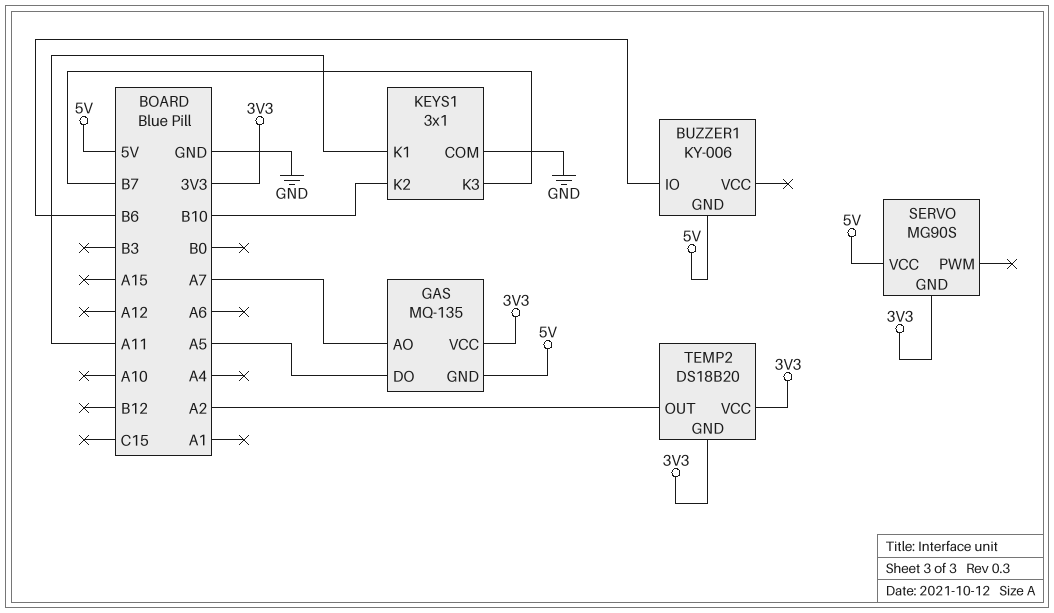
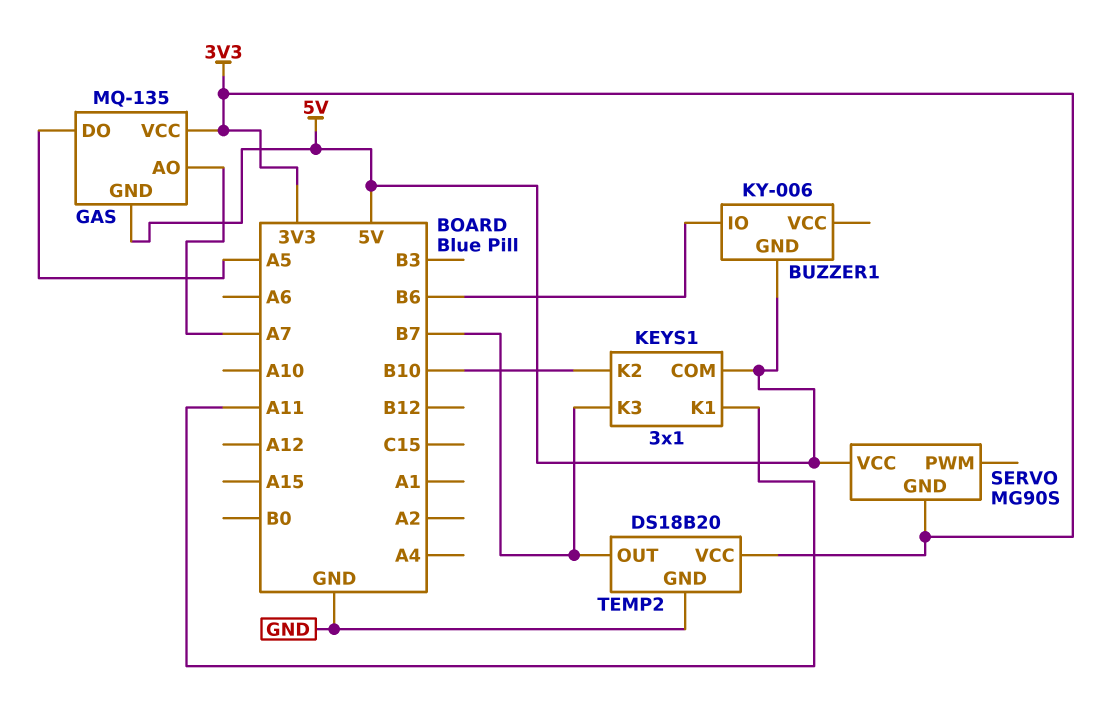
KEYS1 pin COM: GND -> 5V
TEMP2 pin GND: 3V3 -> GND
TEMP2 pin OUT: A2 -> B7

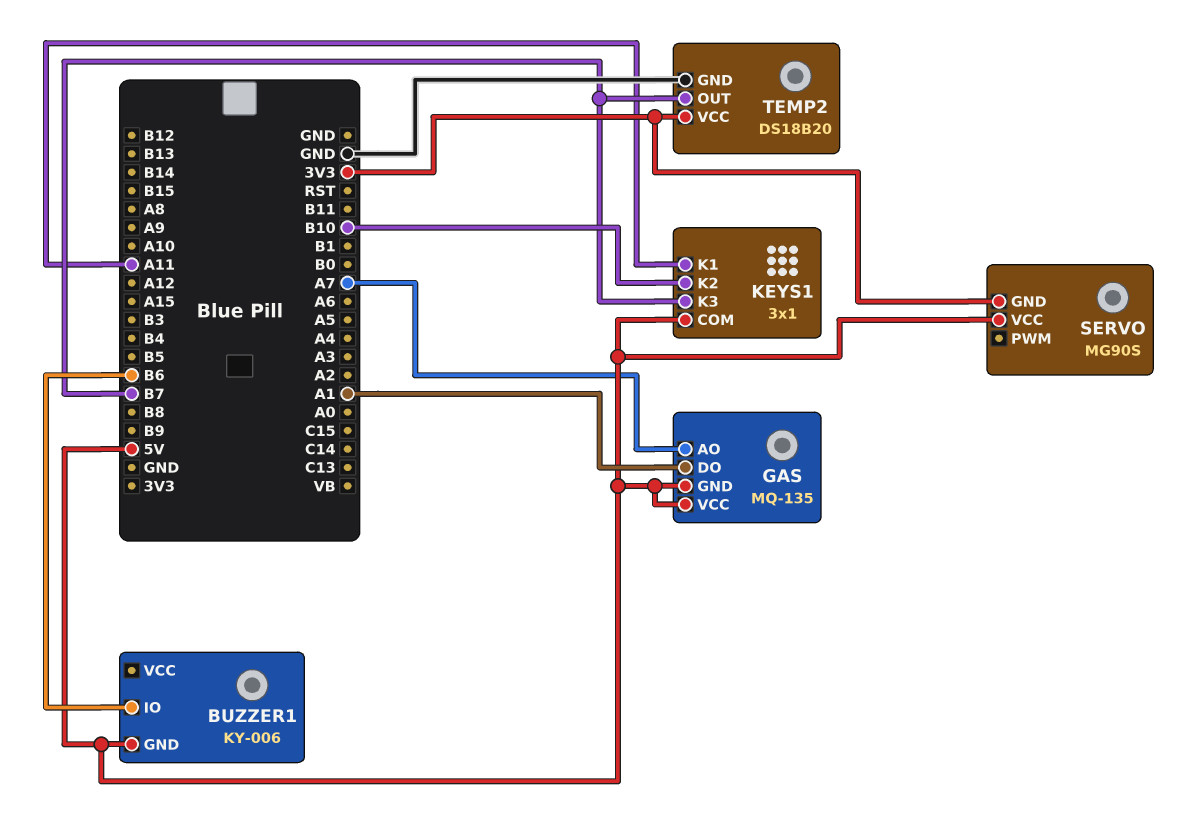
GAS pin DO: A5 -> A1
GAS pin VCC: 3V3 -> 5V

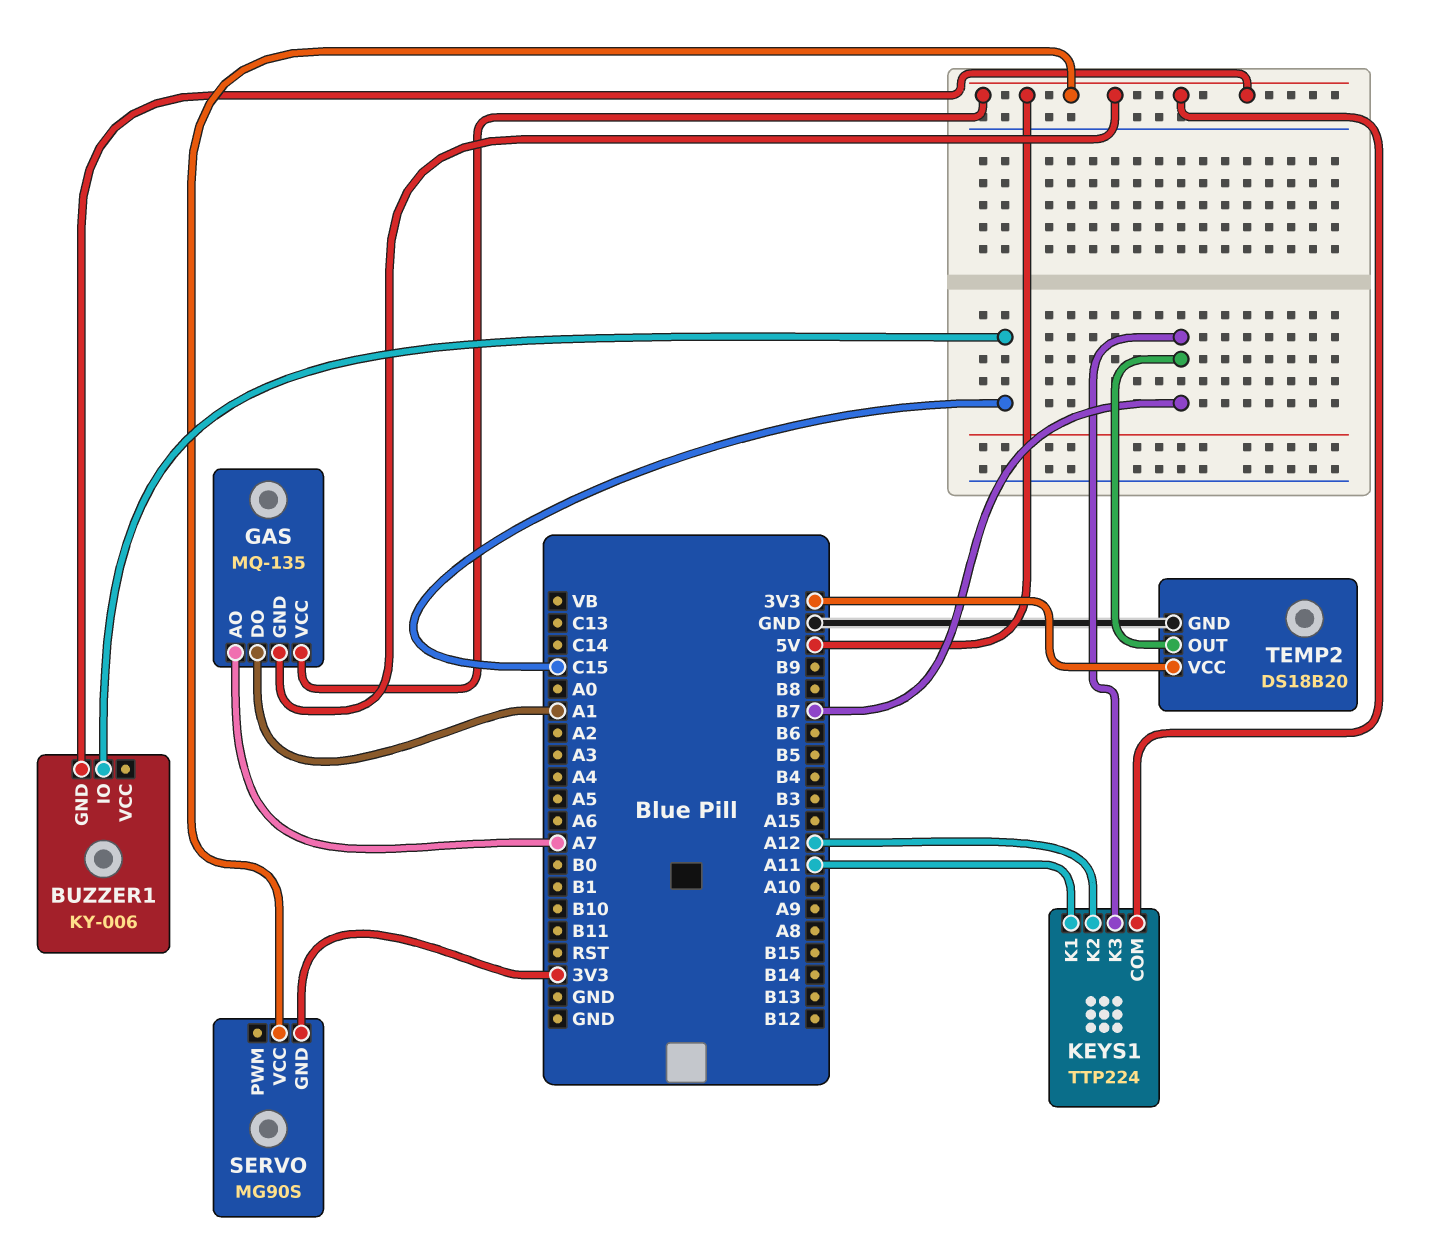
BUZZER1 pin IO: B6 -> C15
KEYS1: 3x1 -> TTP224
KEYS1 pin K2: B10 -> A12

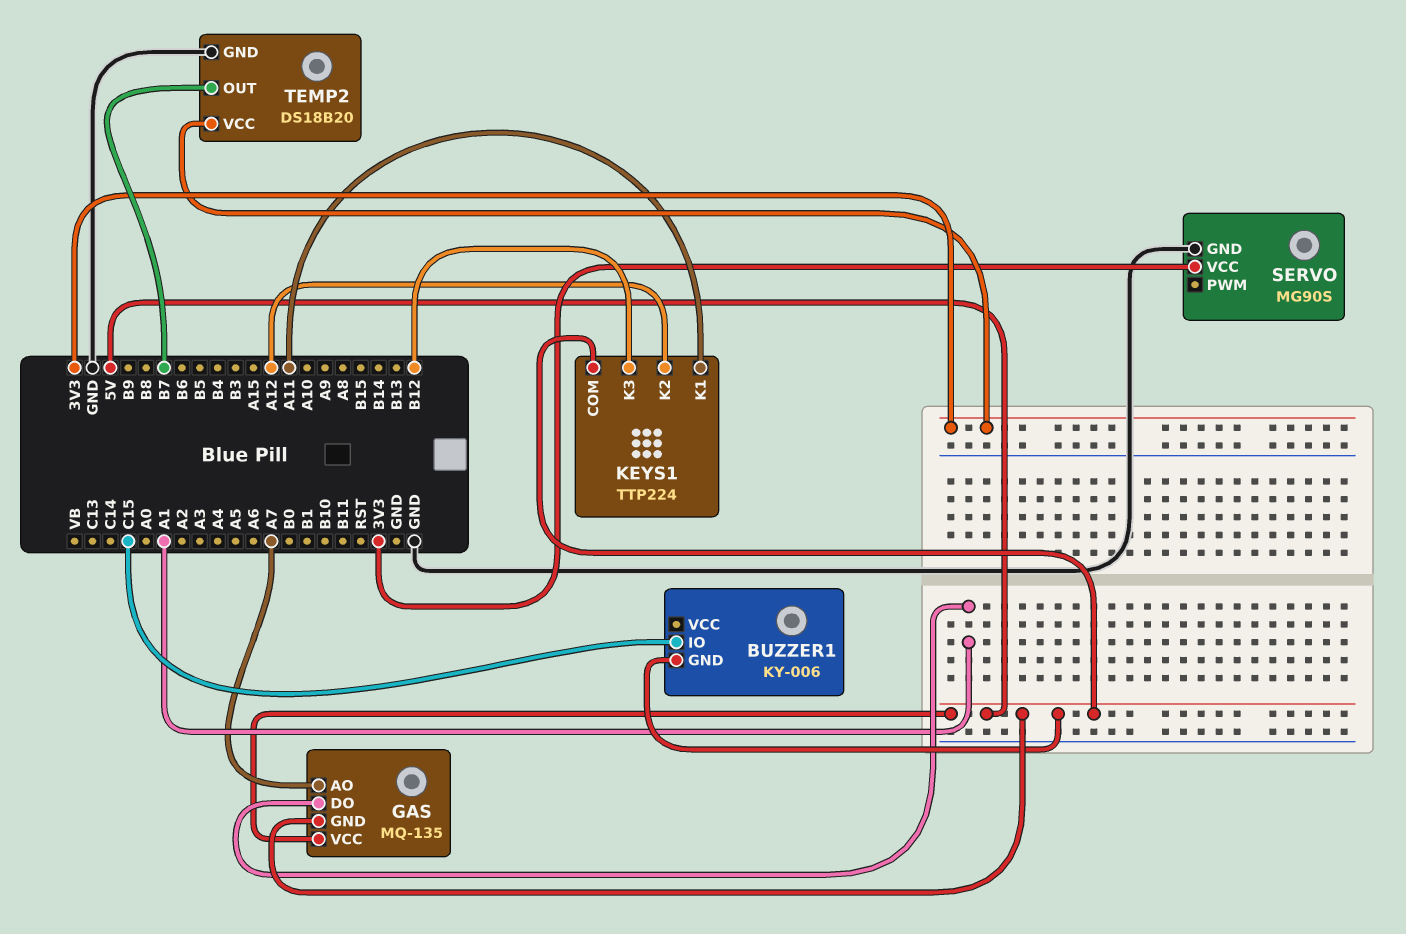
KEYS1 pin K3: B7 -> B12
SERVO pin GND: 3V3 -> GND
SERVO pin VCC: 5V -> 3V3

